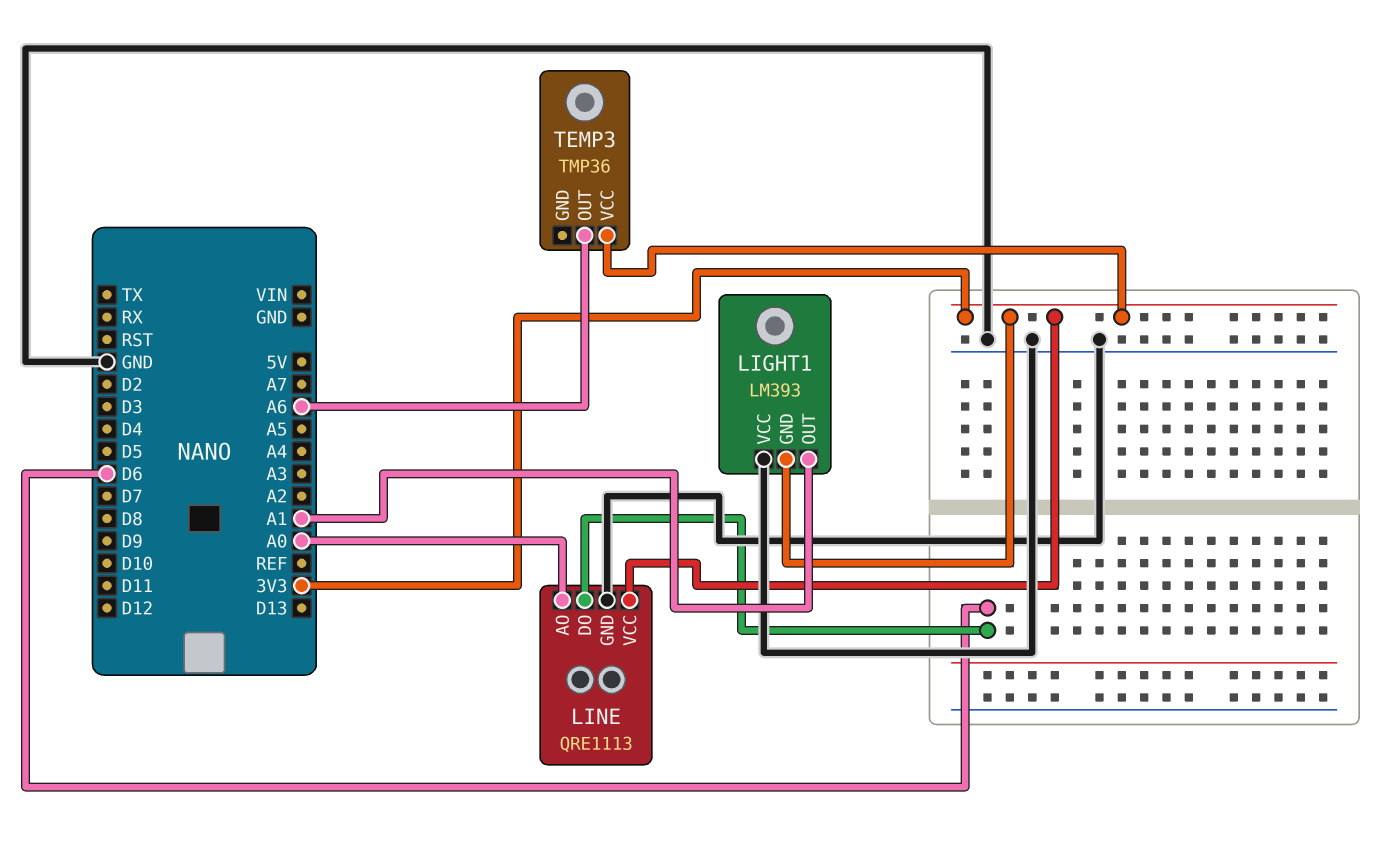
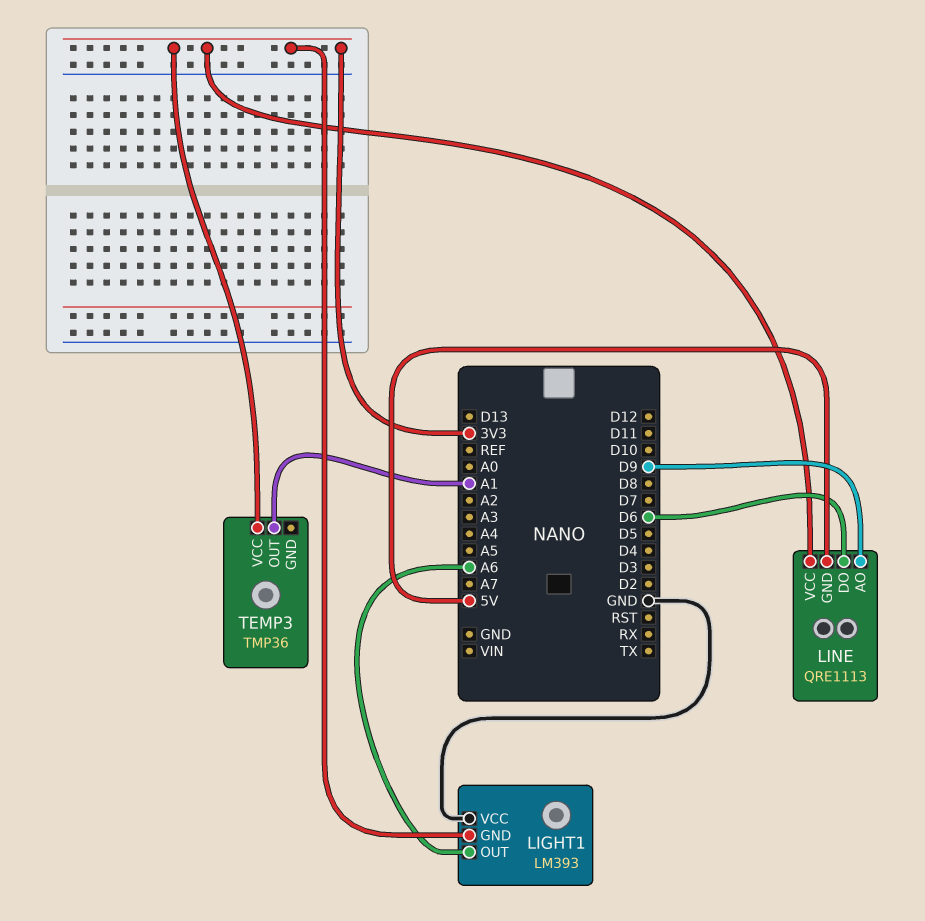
LIGHT1 pin OUT: A1 -> A6
LINE pin AO: A0 -> D9
LINE pin GND: GND -> 5V
TEMP3 pin OUT: A6 -> A1

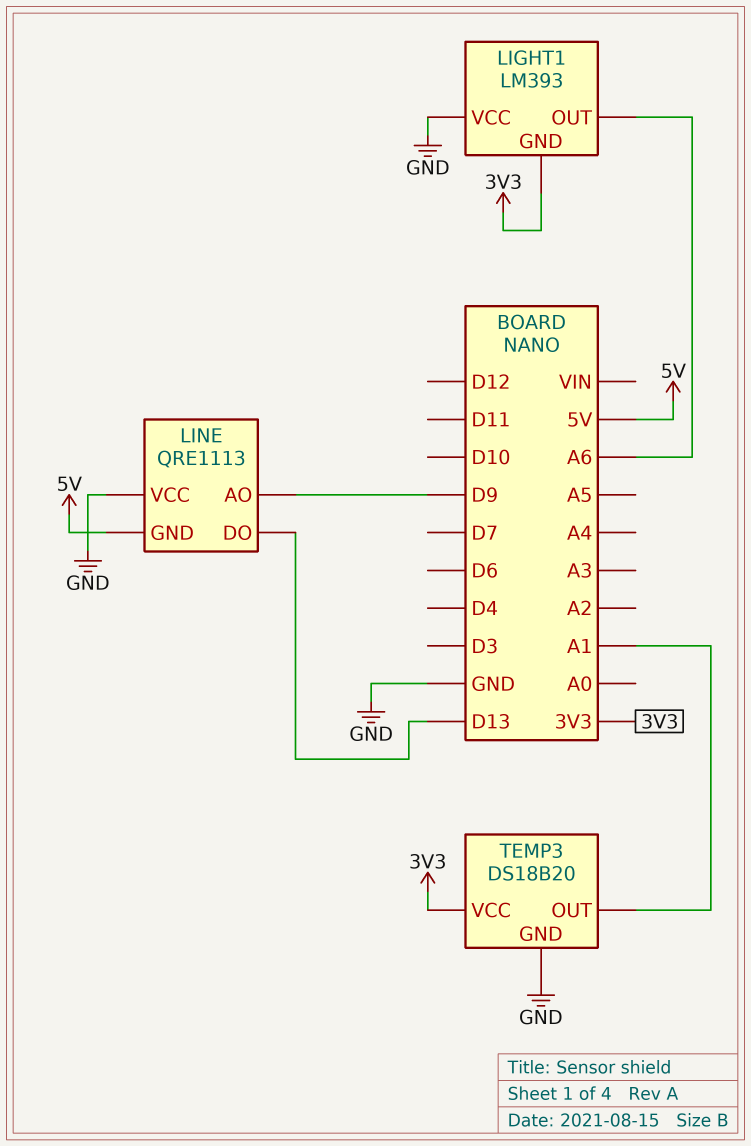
LINE pin DO: D6 -> D13
LINE pin VCC: 3V3 -> GND
TEMP3: TMP36 -> DS18B20
TEMP3 pin GND: none -> GND

